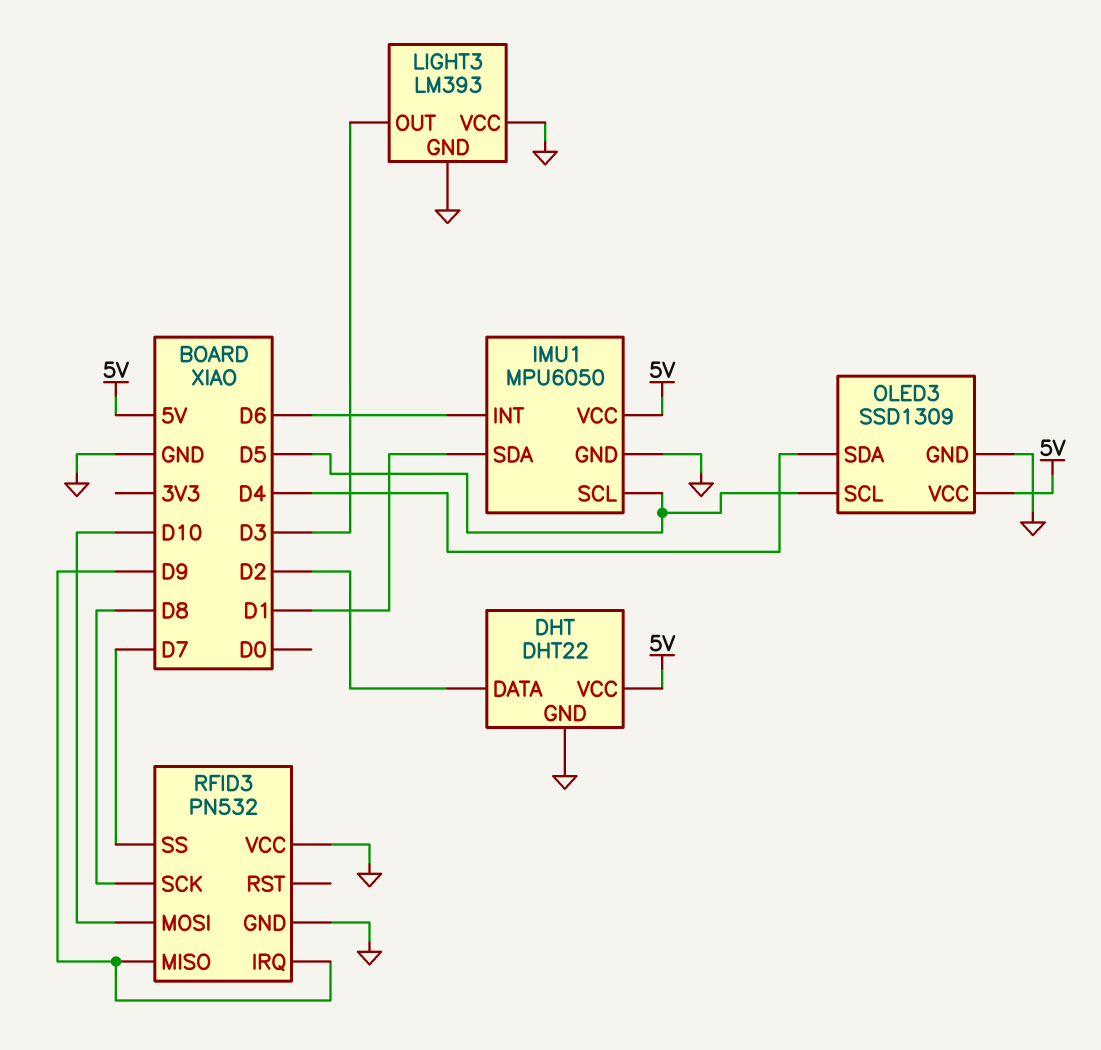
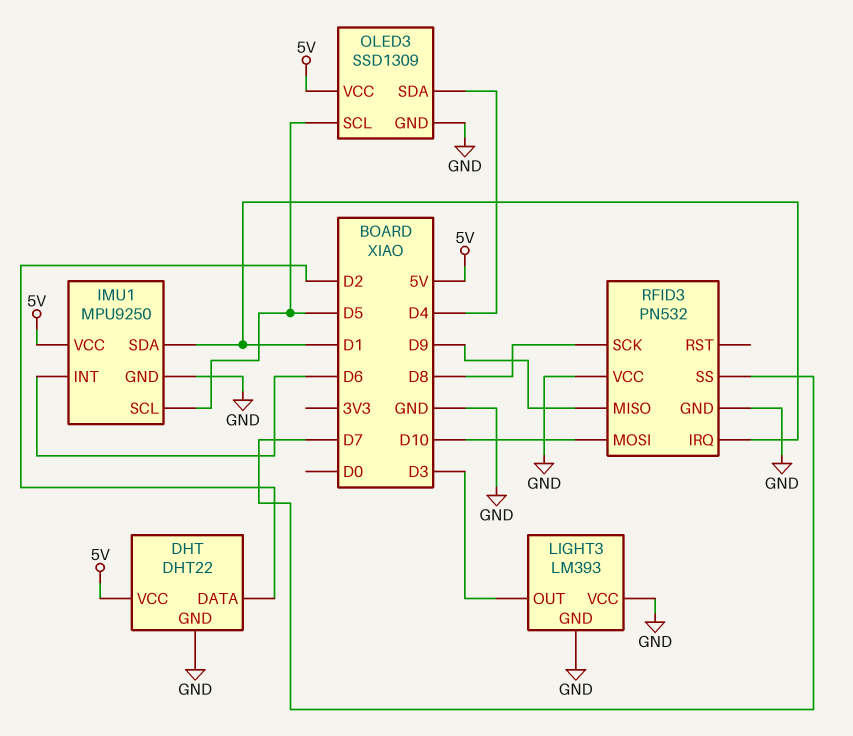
IMU1: MPU6050 -> MPU9250
RFID3 pin IRQ: D9 -> D1

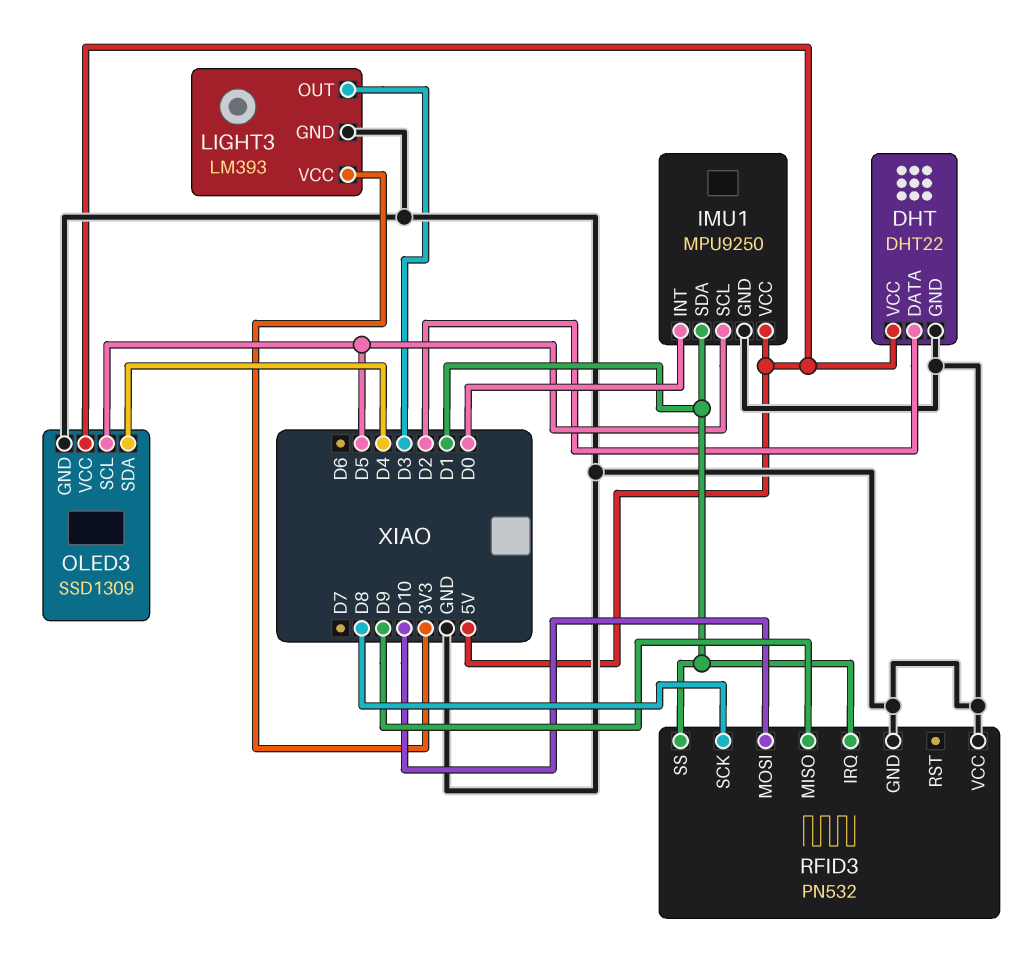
IMU1 pin INT: D6 -> D0
LIGHT3 pin VCC: GND -> 3V3
RFID3 pin SS: D7 -> D1

